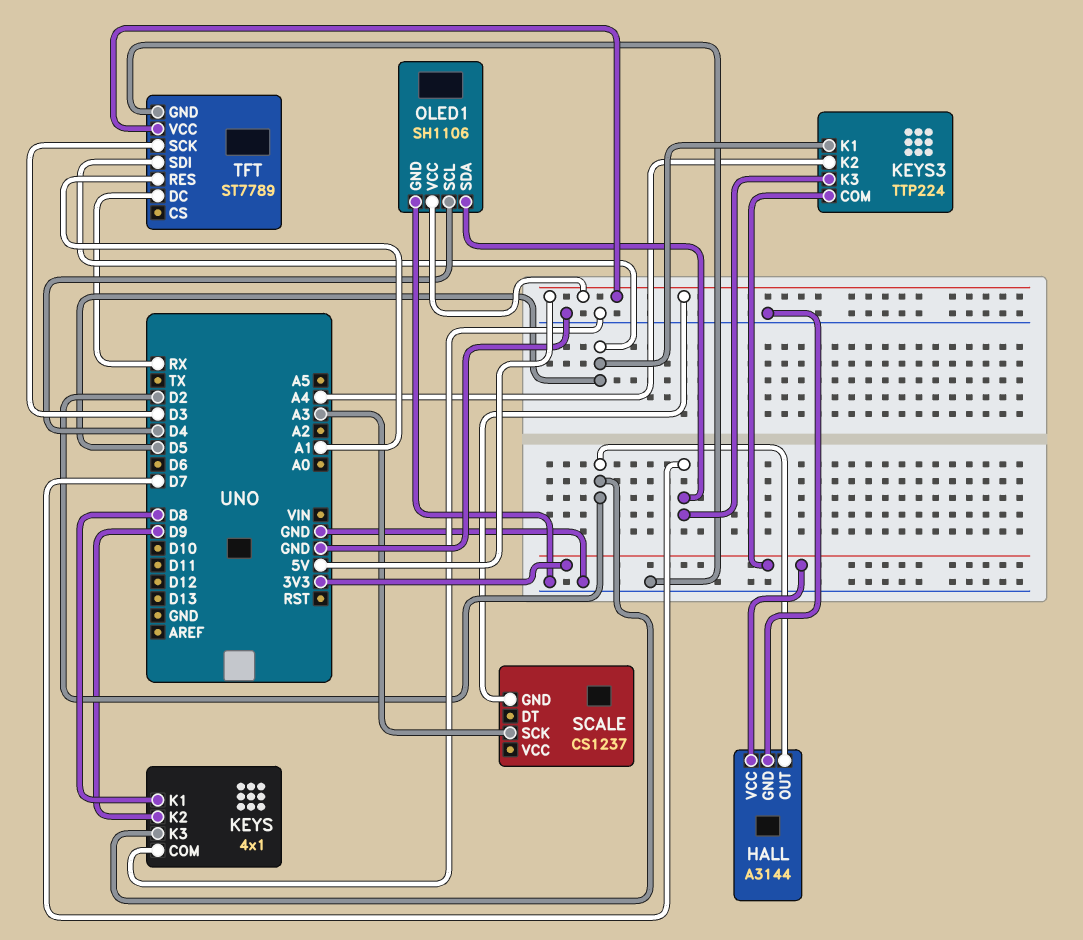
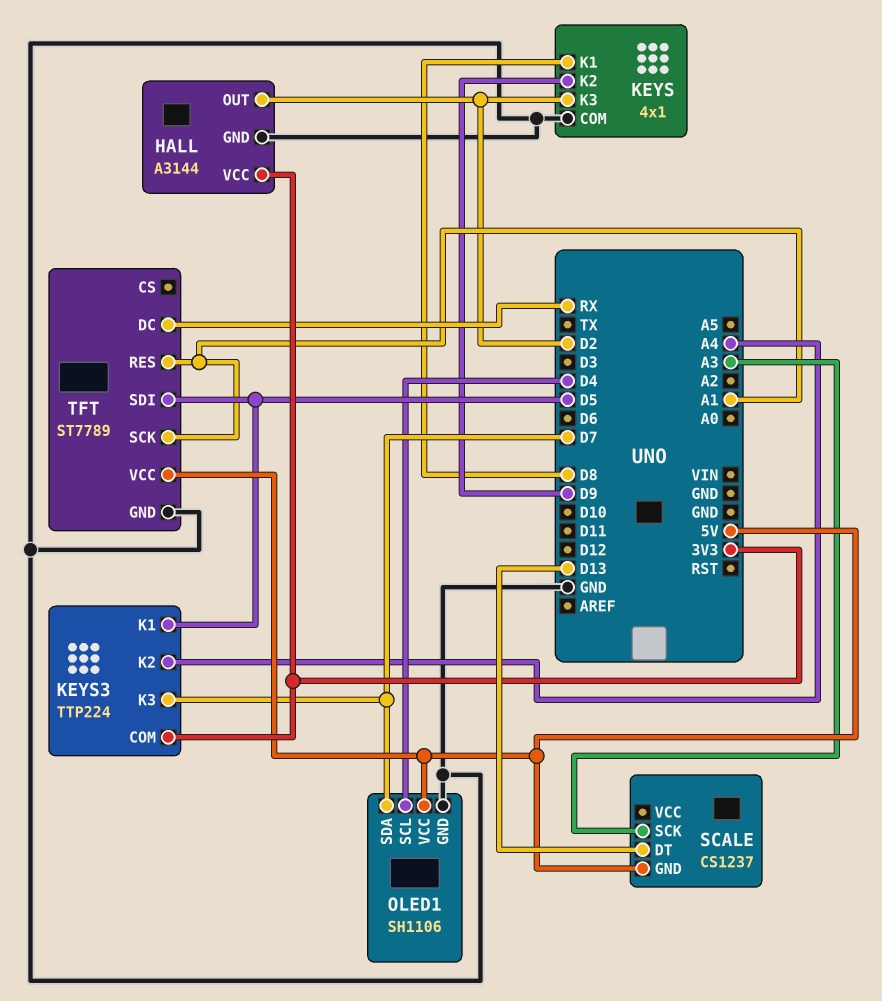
SCALE pin DT: none -> D13
TFT pin SCK: D3 -> A1

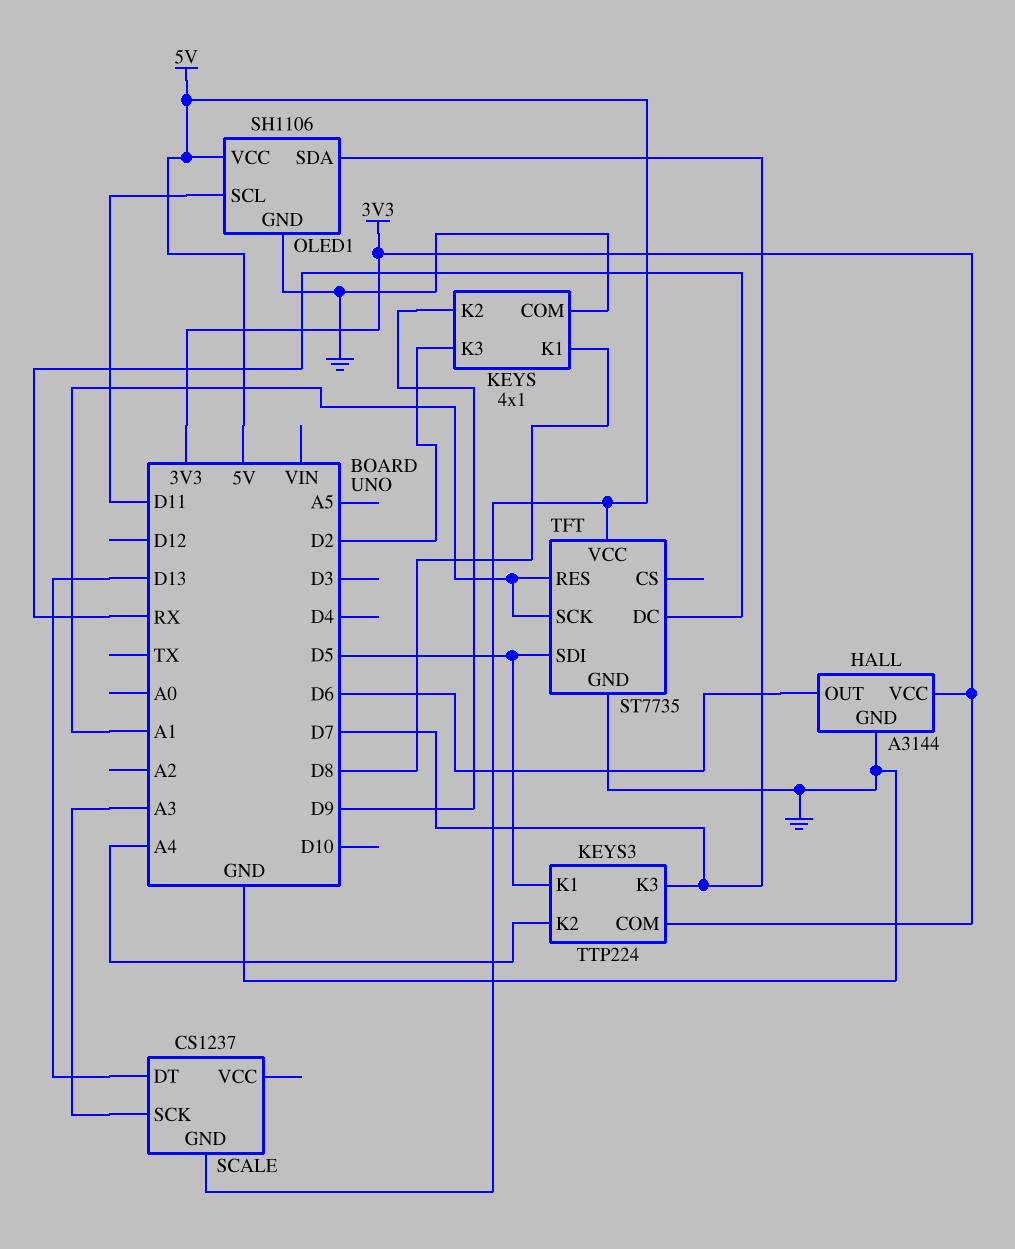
HALL pin OUT: D2 -> D6
OLED1 pin SCL: D4 -> D11
TFT: ST7789 -> ST7735

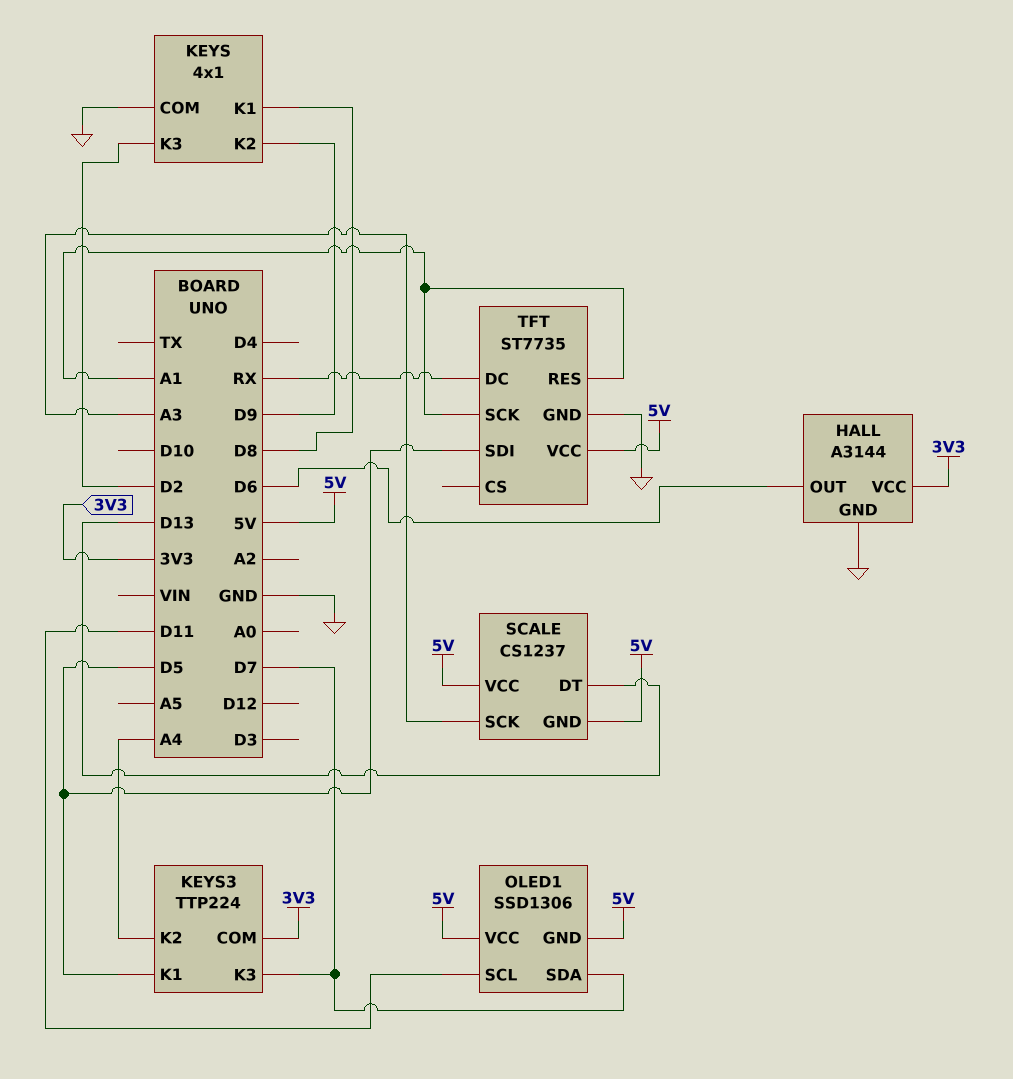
OLED1: SH1106 -> SSD1306
OLED1 pin GND: GND -> 5V
SCALE pin VCC: none -> 5V

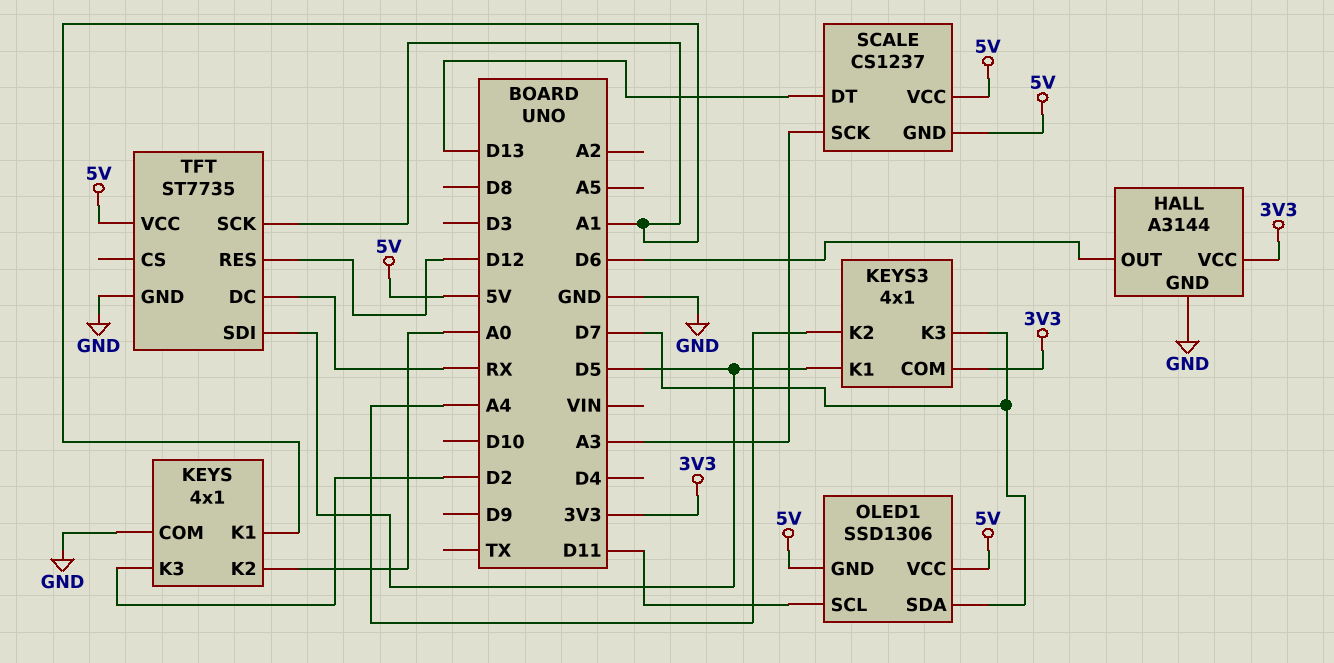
KEYS pin K1: D8 -> A1
KEYS pin K2: D9 -> A0
KEYS3: TTP224 -> 4x1
TFT pin RES: A1 -> D12

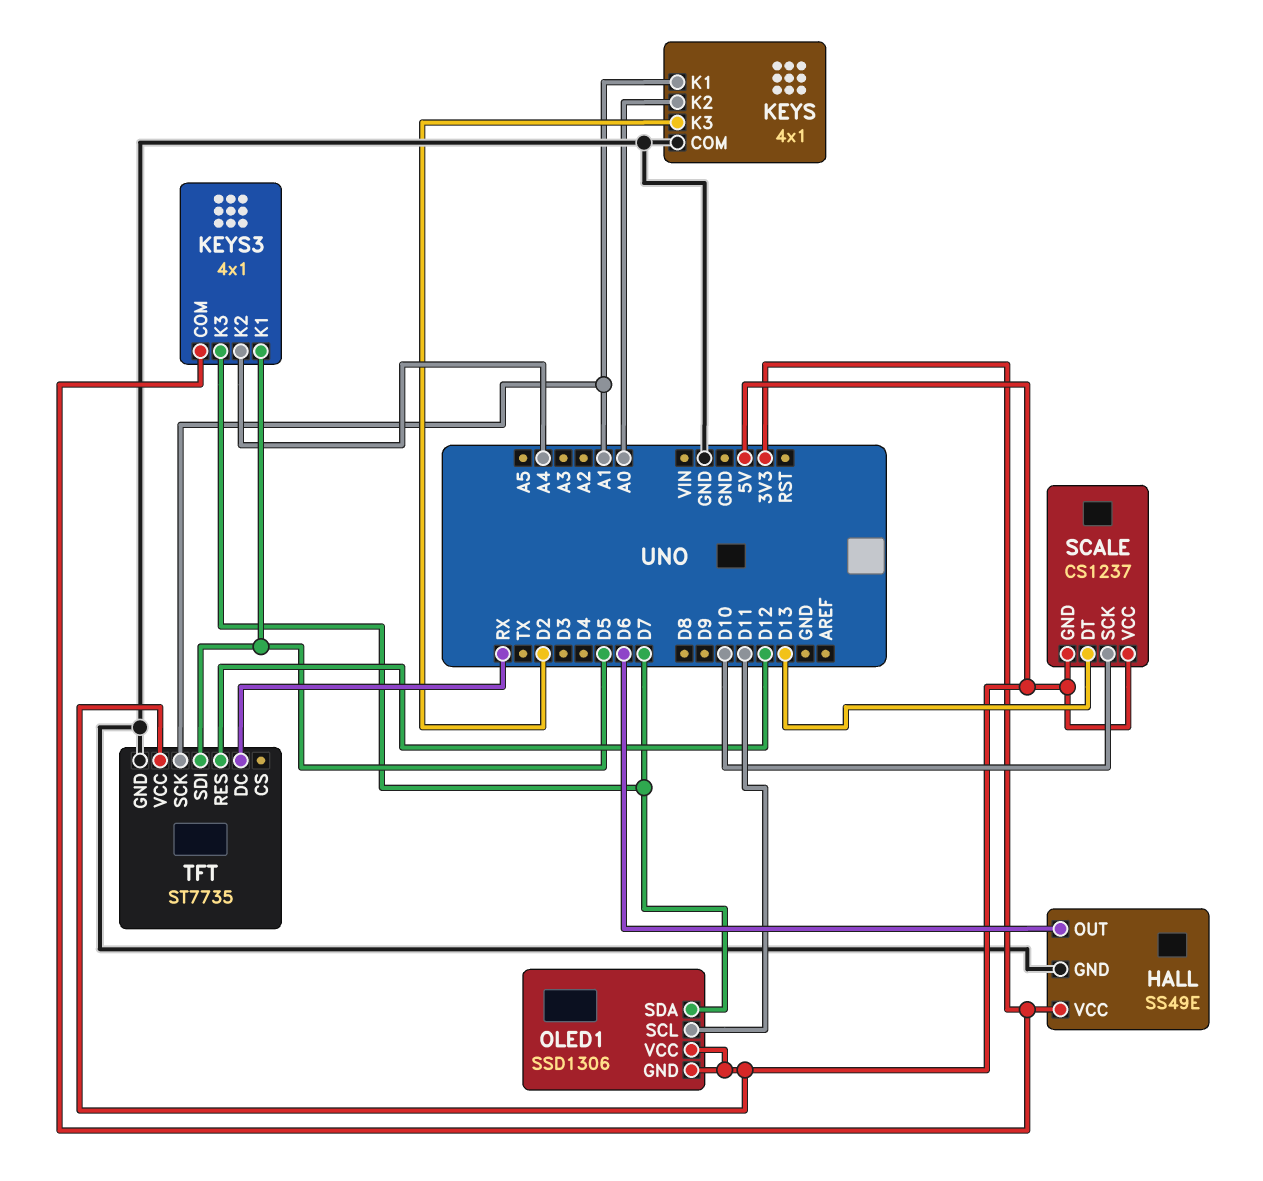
HALL: A3144 -> SS49E
SCALE pin SCK: A3 -> D10

